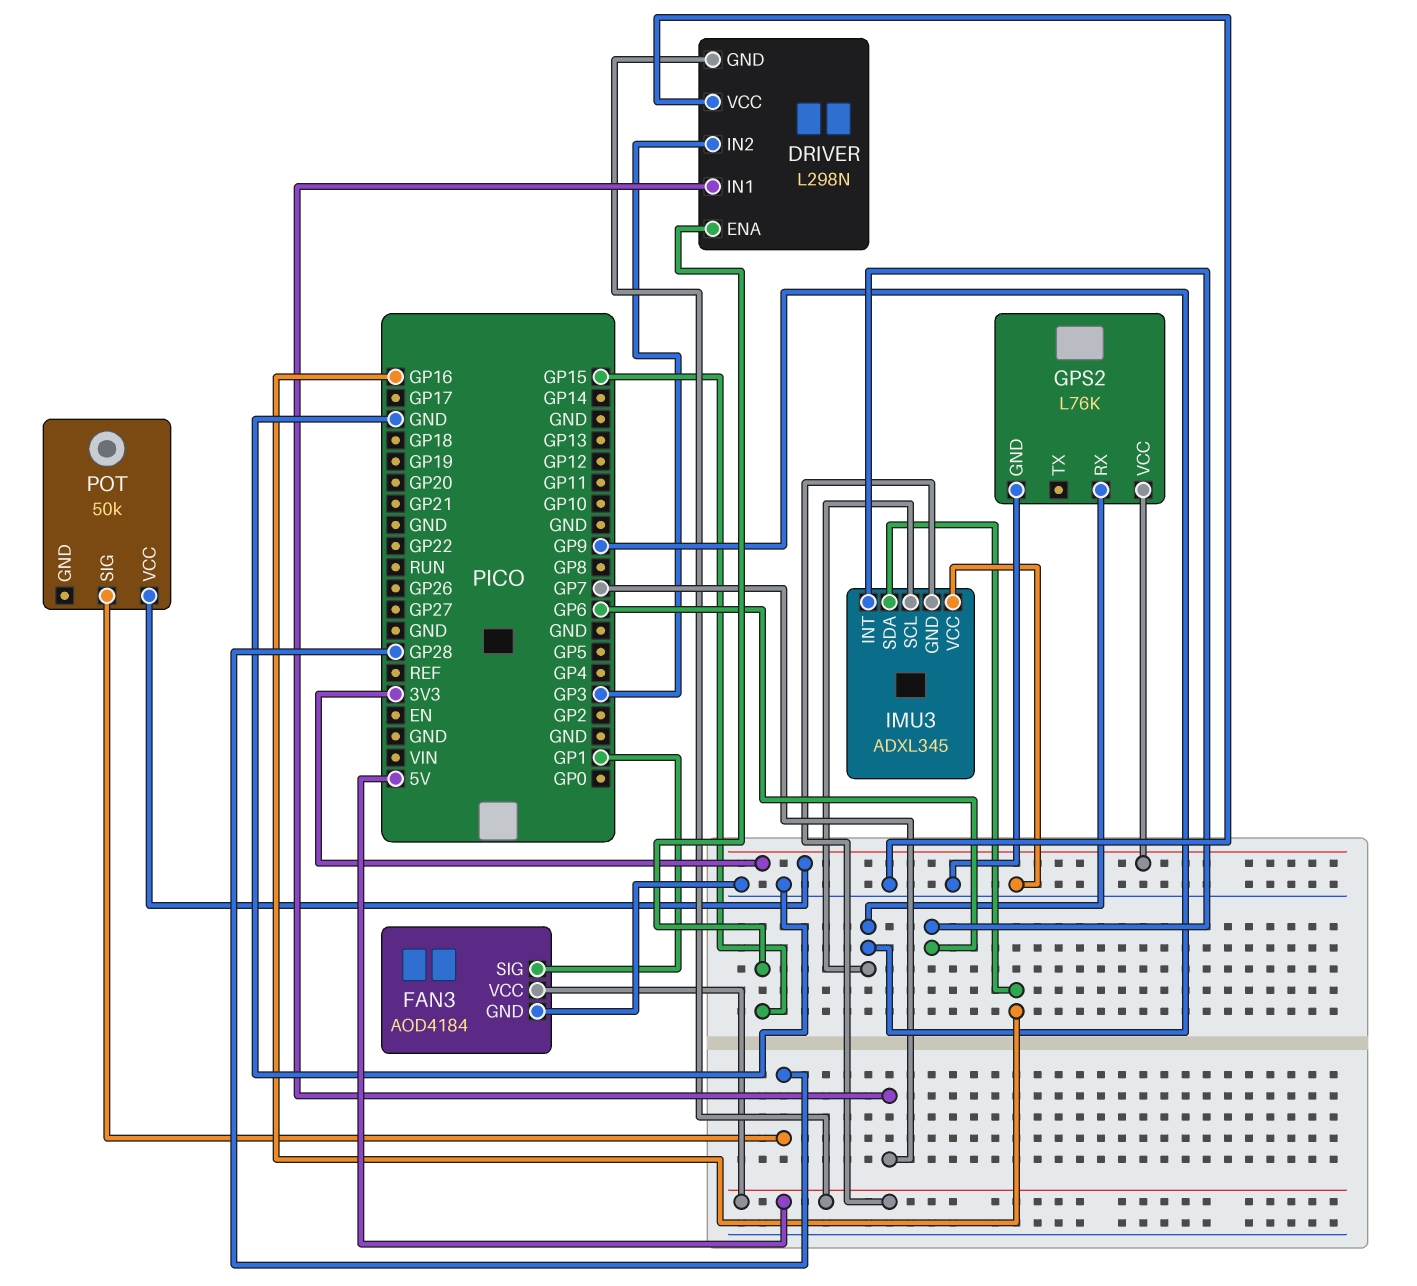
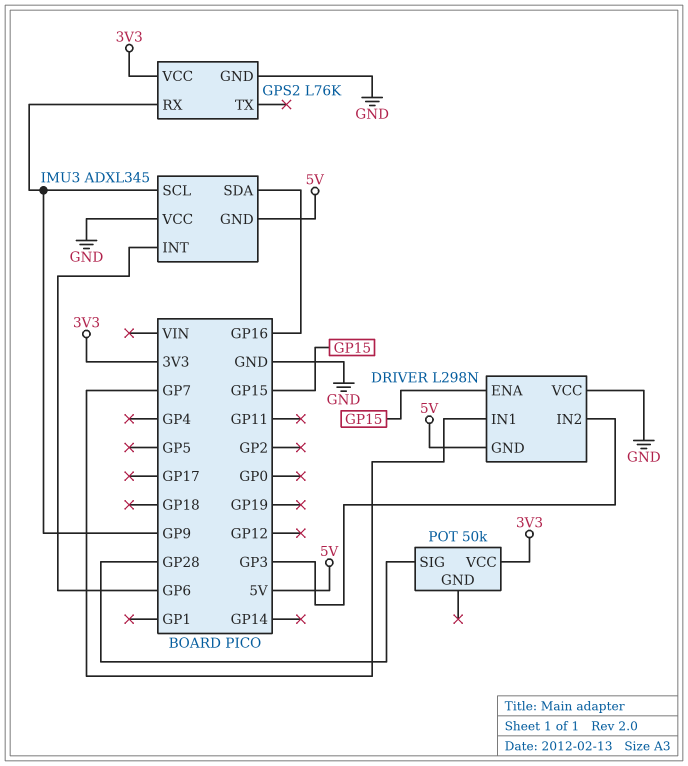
FAN3: AOD4184 -> none
FAN3 pin GND: GND -> none
FAN3 pin SIG: GP1 -> none
FAN3 pin VCC: 5V -> none

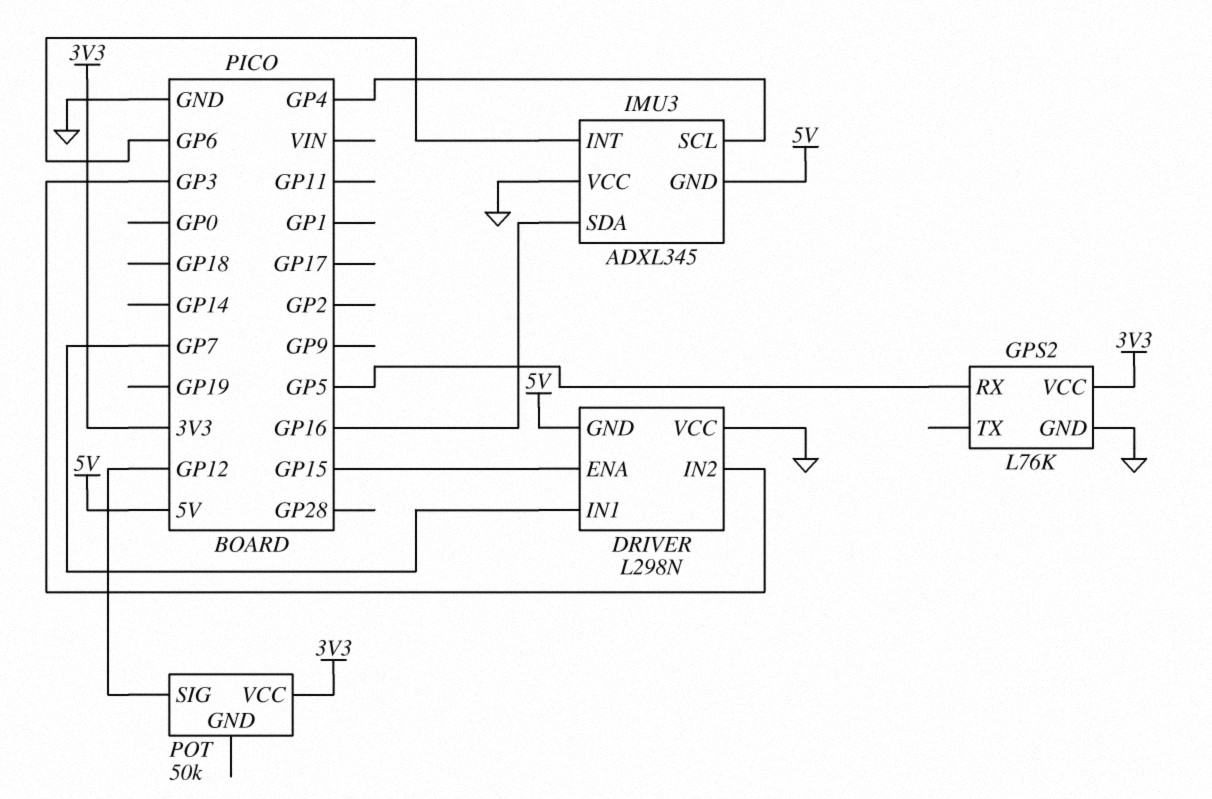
GPS2 pin RX: GP9 -> GP5
IMU3 pin SCL: GP9 -> GP4
POT pin SIG: GP28 -> GP12

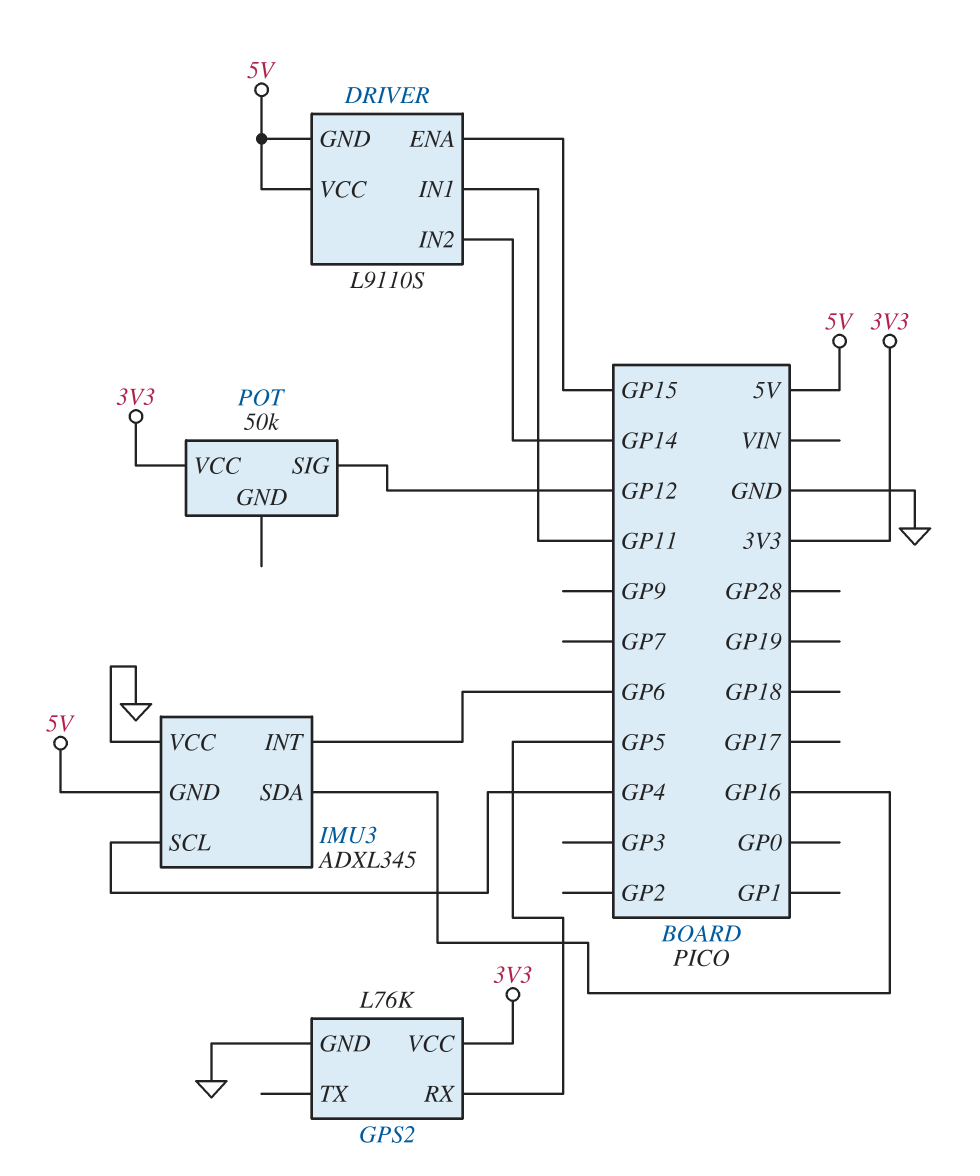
DRIVER: L298N -> L9110S
DRIVER pin IN1: GP7 -> GP11
DRIVER pin IN2: GP3 -> GP14
DRIVER pin VCC: GND -> 5V

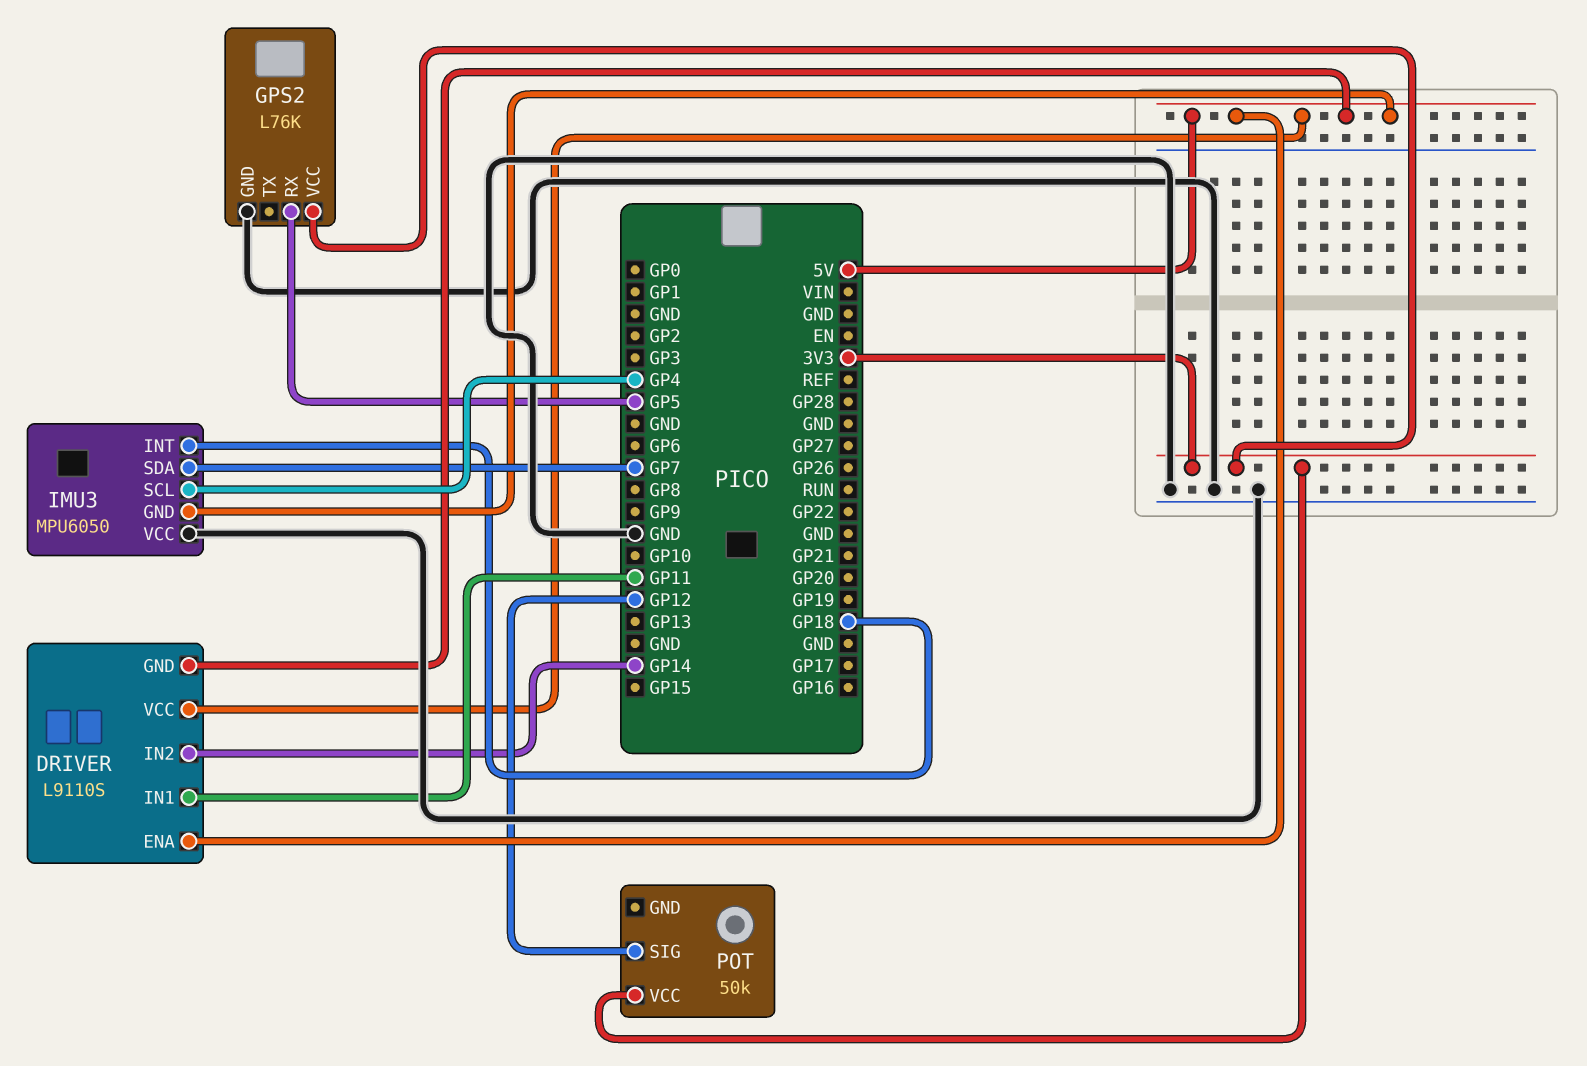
DRIVER pin ENA: GP15 -> 5V
IMU3: ADXL345 -> MPU6050
IMU3 pin INT: GP6 -> GP18
IMU3 pin SDA: GP16 -> GP7

